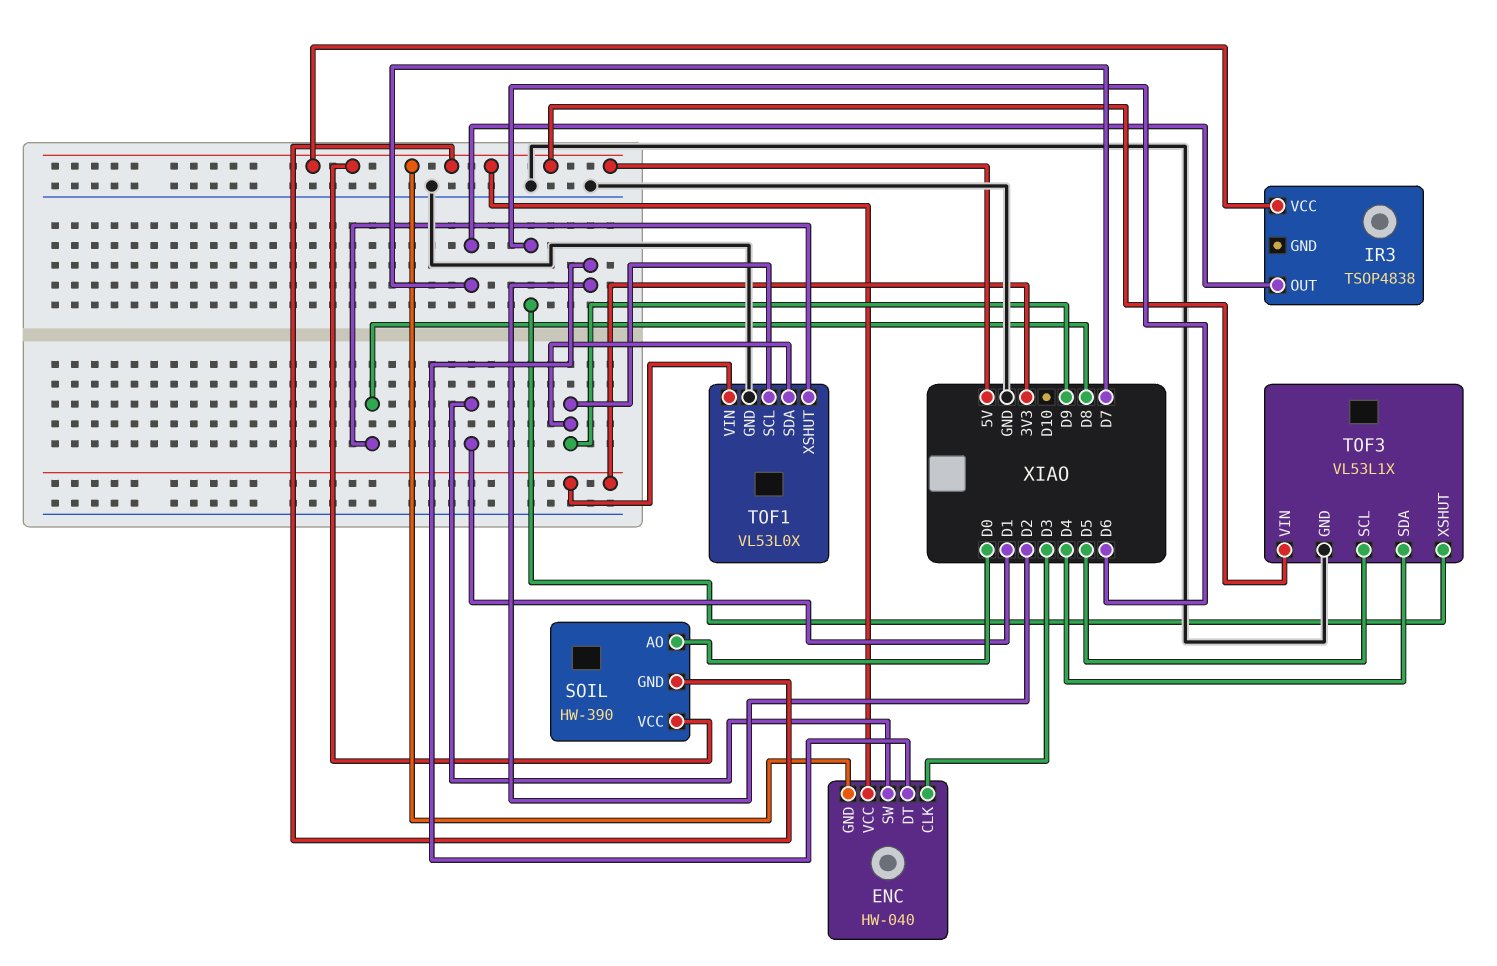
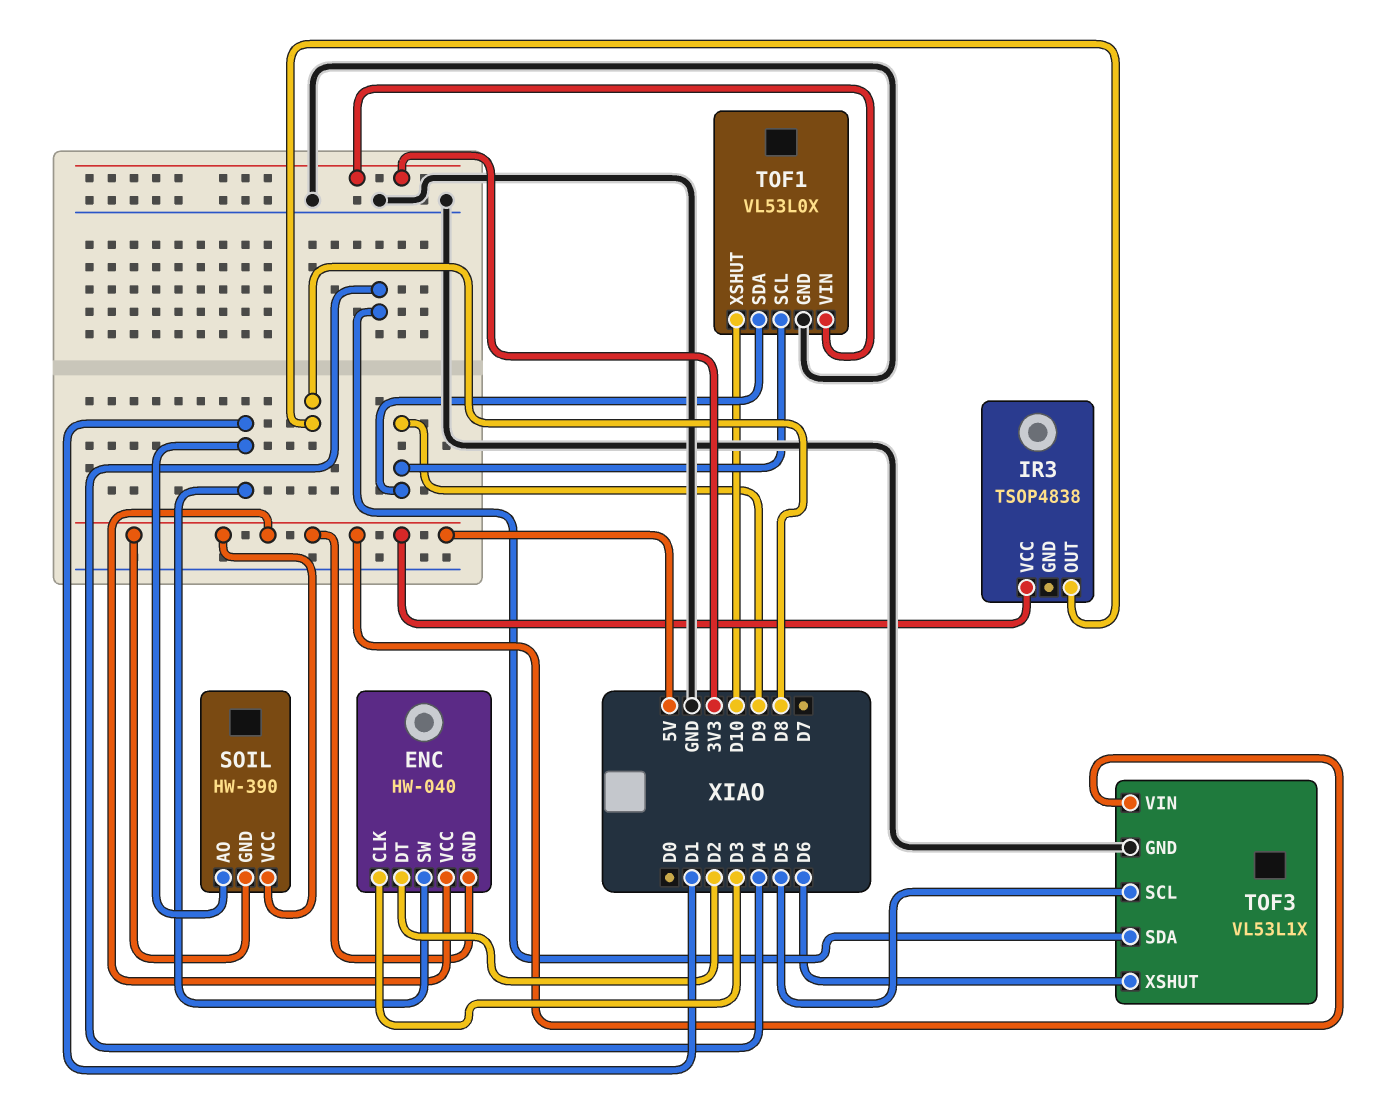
IR3 pin OUT: D7 -> D8
SOIL pin AO: D0 -> D1
TOF1 pin XSHUT: D8 -> D10

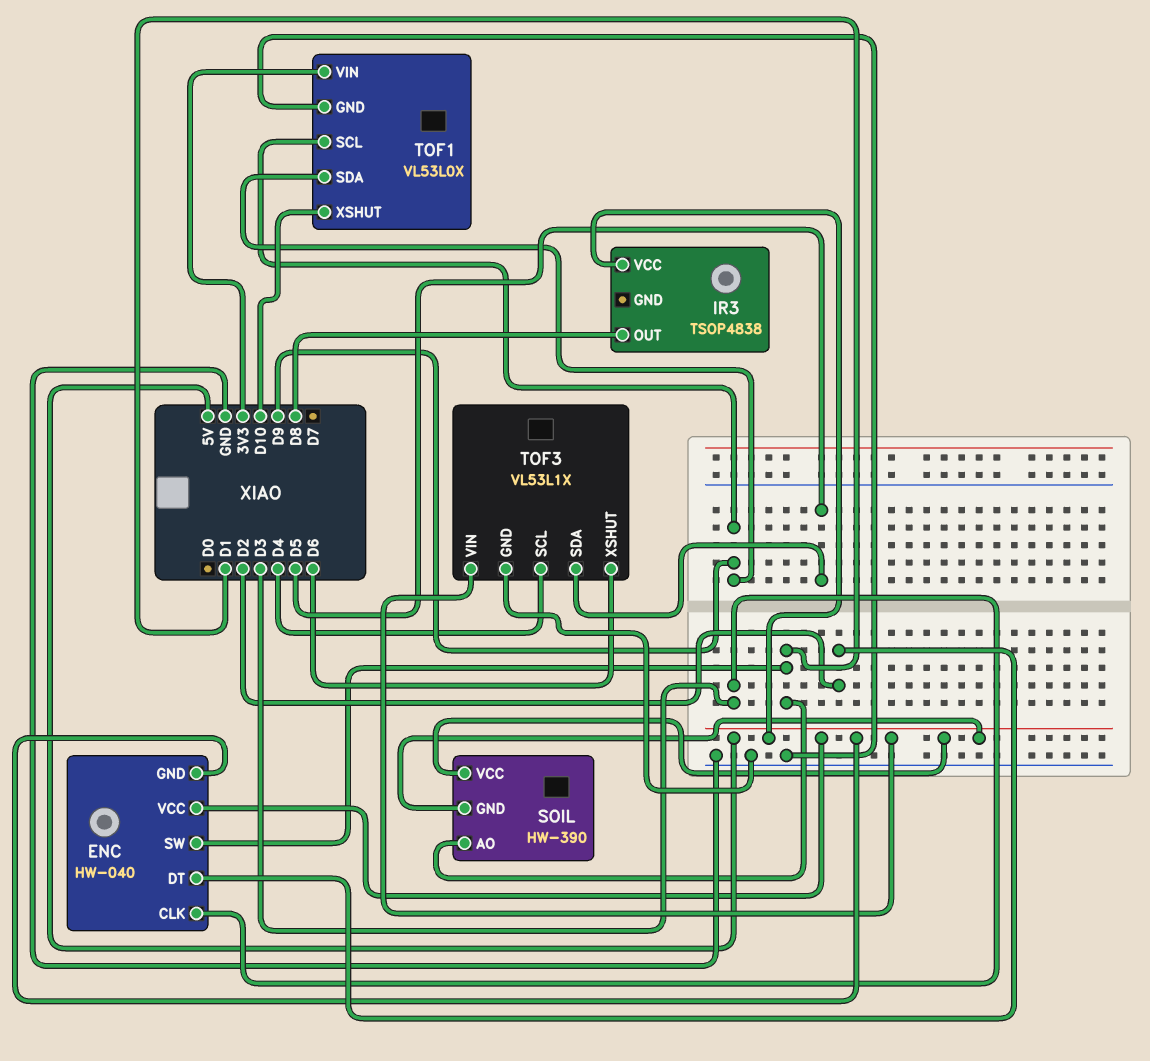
TOF3 pin SCL: D5 -> D4
TOF3 pin SDA: D4 -> D5

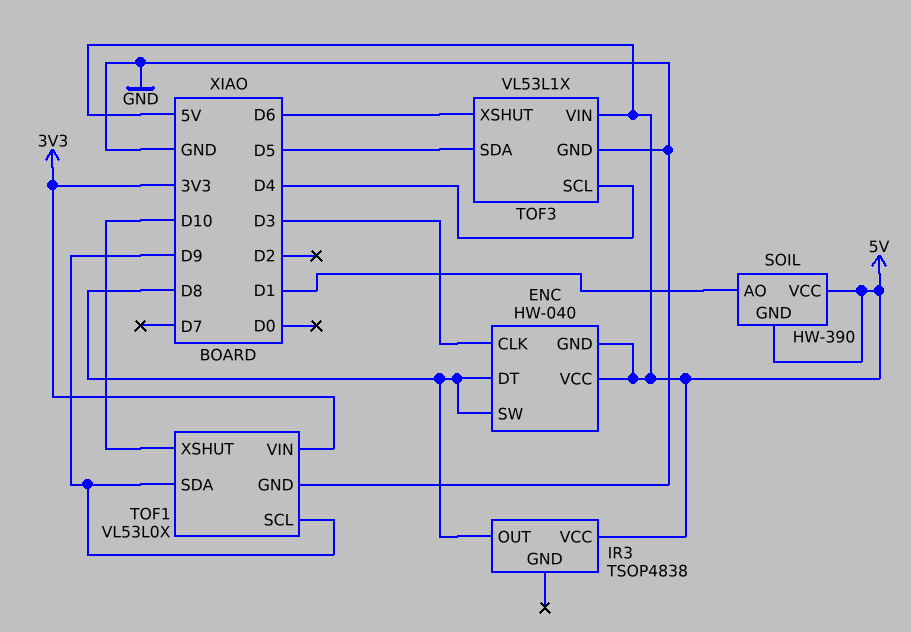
ENC pin DT: D2 -> D8
ENC pin SW: D1 -> D8

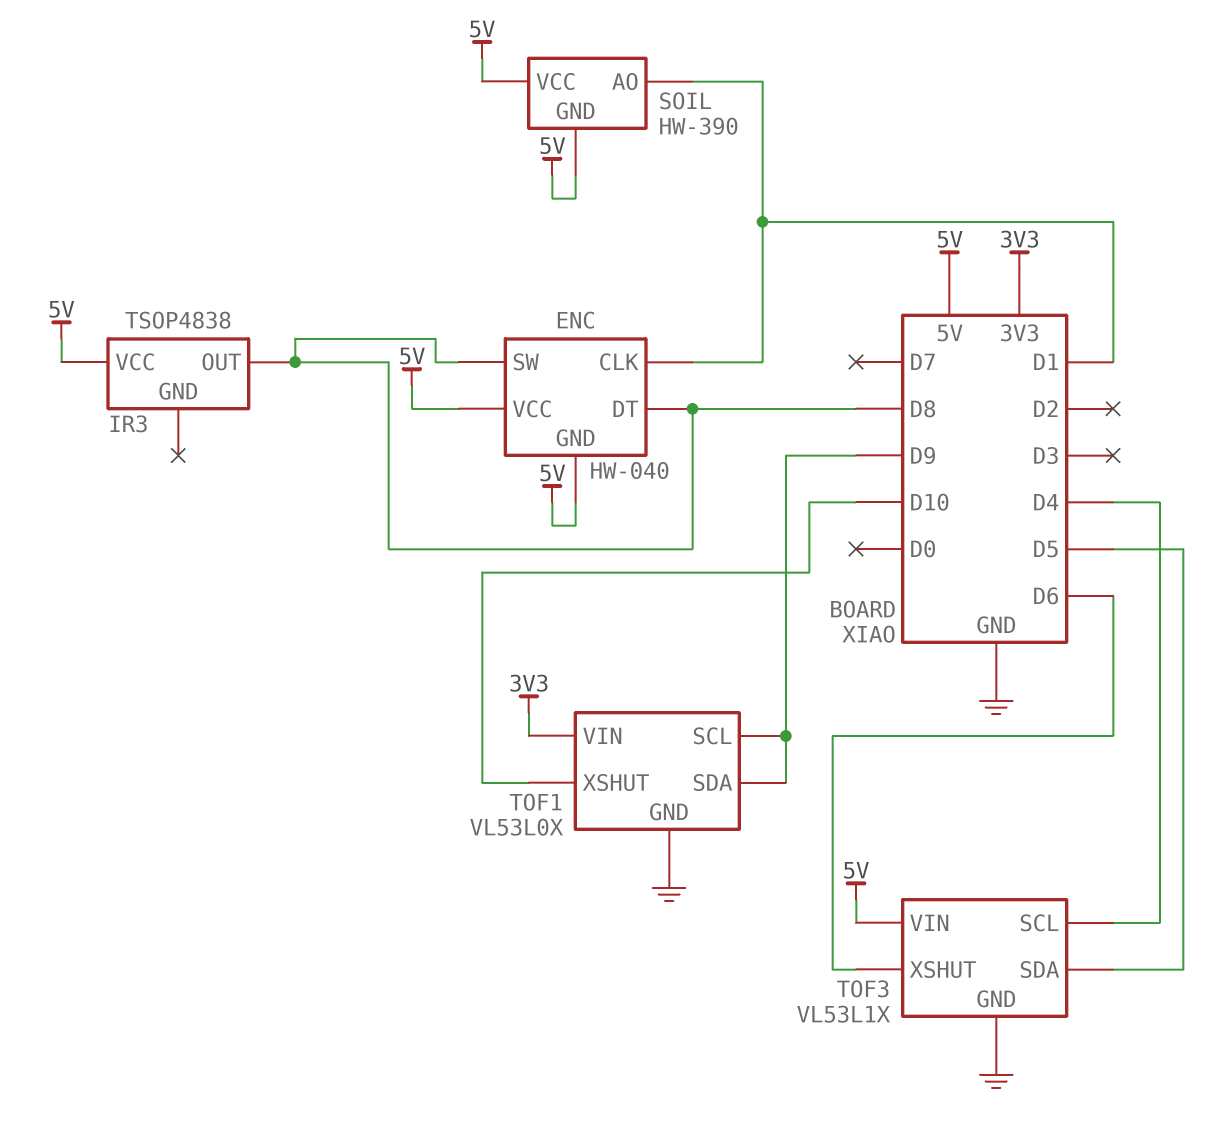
ENC pin CLK: D3 -> D1

